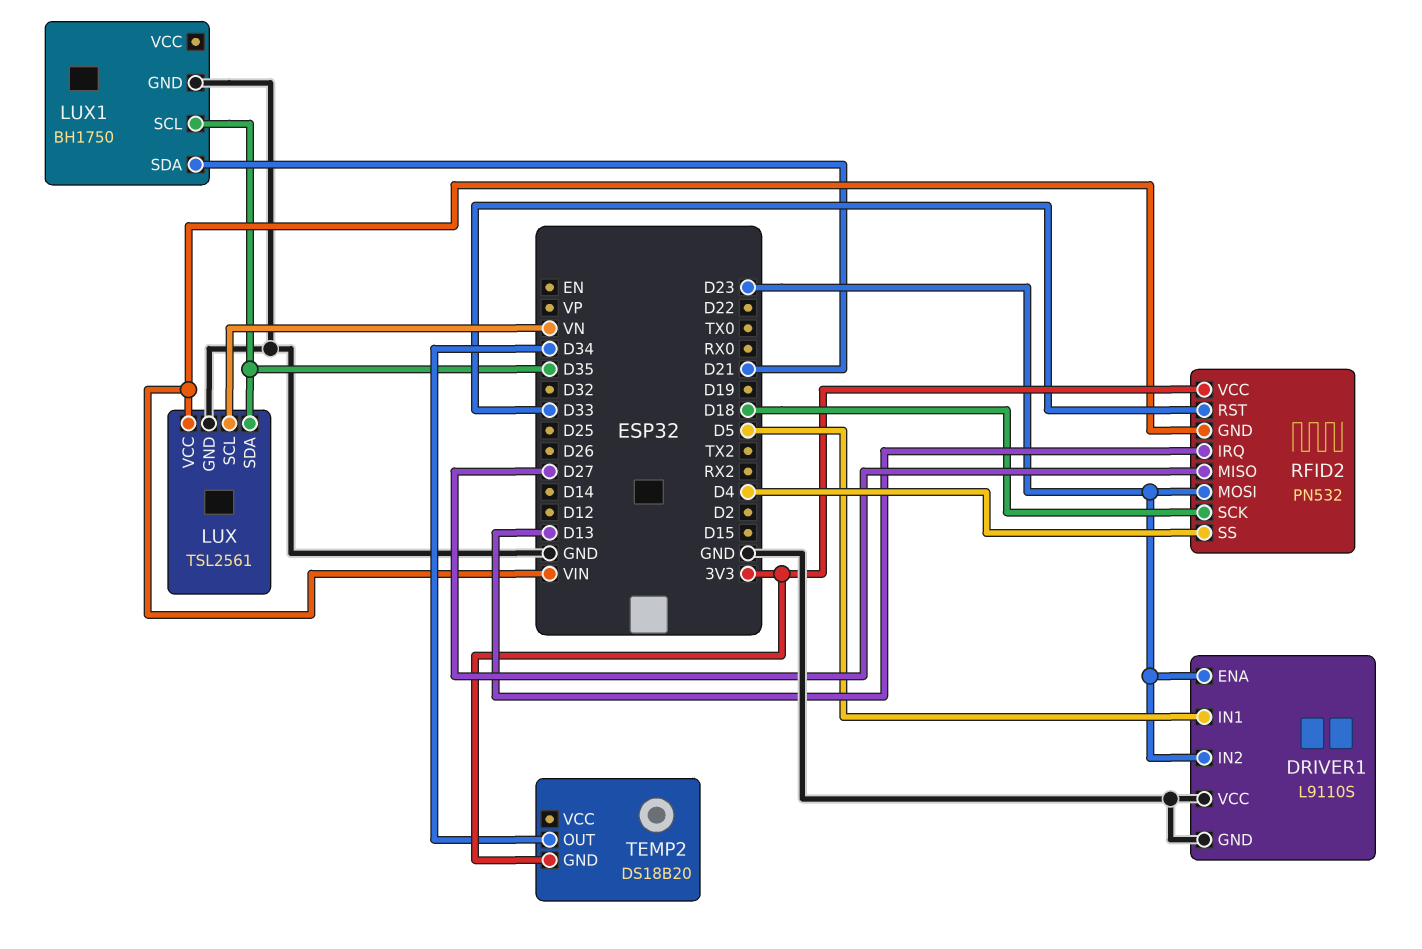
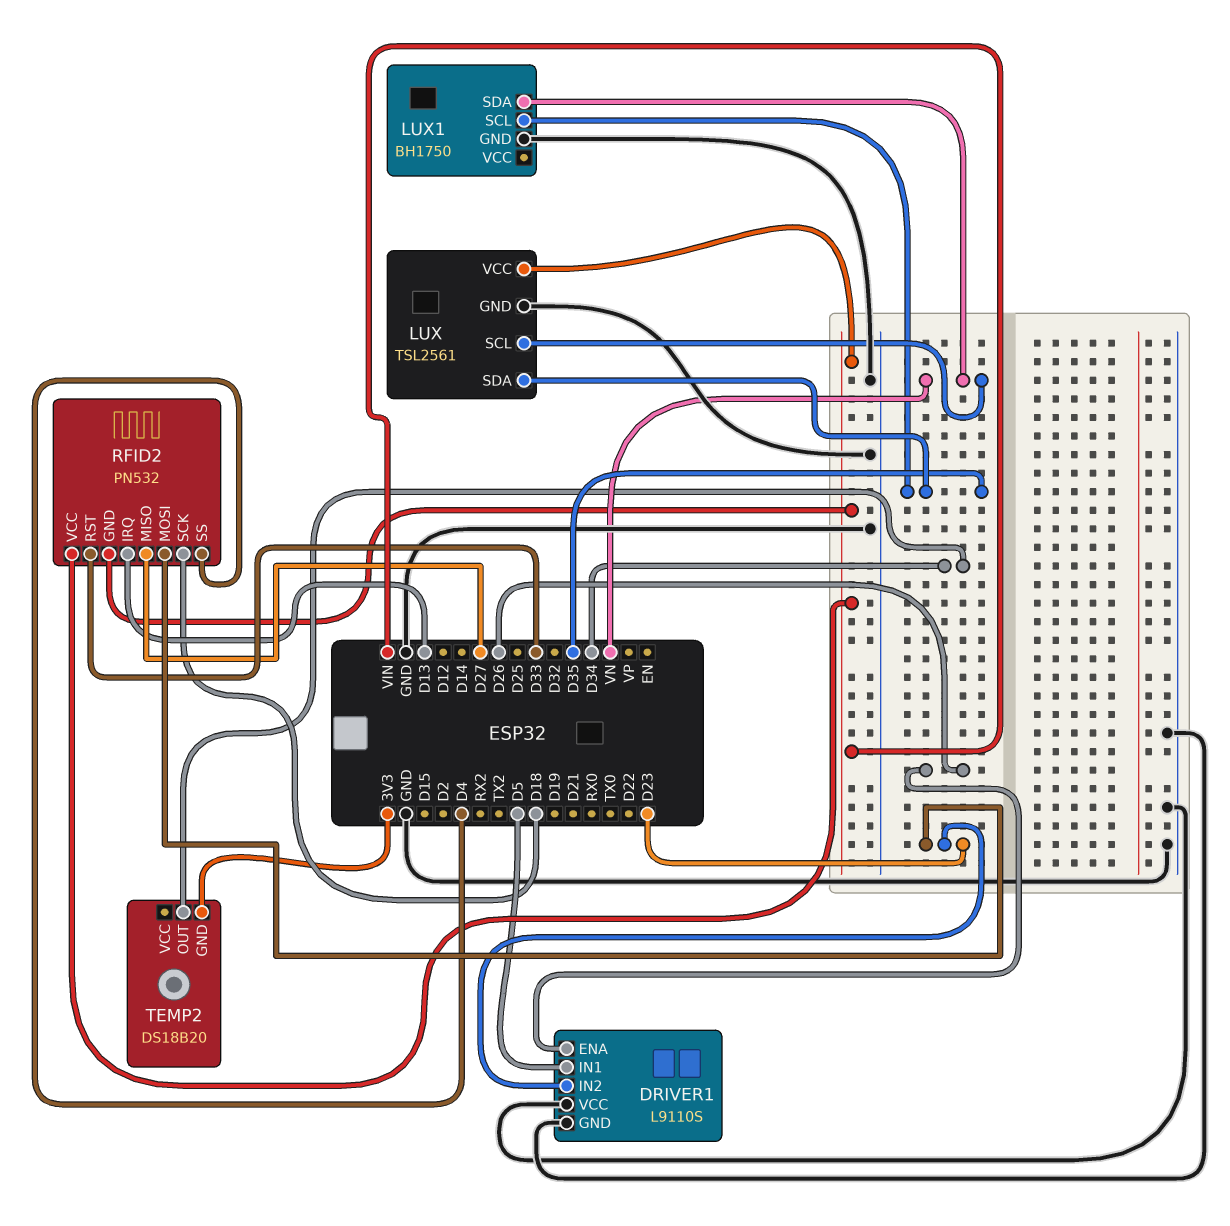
DRIVER1 pin ENA: D23 -> D26
LUX1 pin SDA: D21 -> VN
RFID2 pin VCC: 3V3 -> VIN

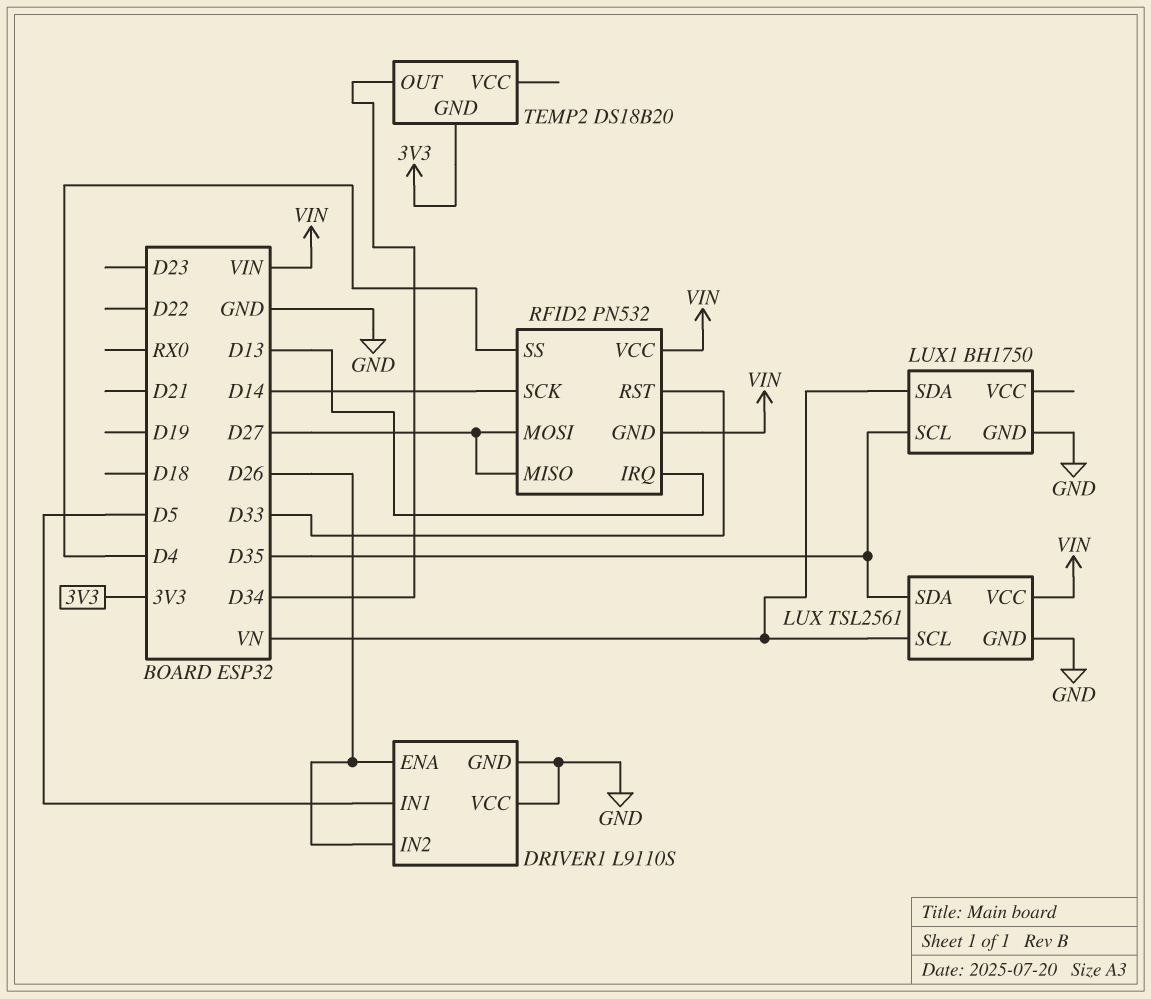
DRIVER1 pin IN2: D23 -> D26
RFID2 pin MOSI: D23 -> D27
RFID2 pin SCK: D18 -> D14

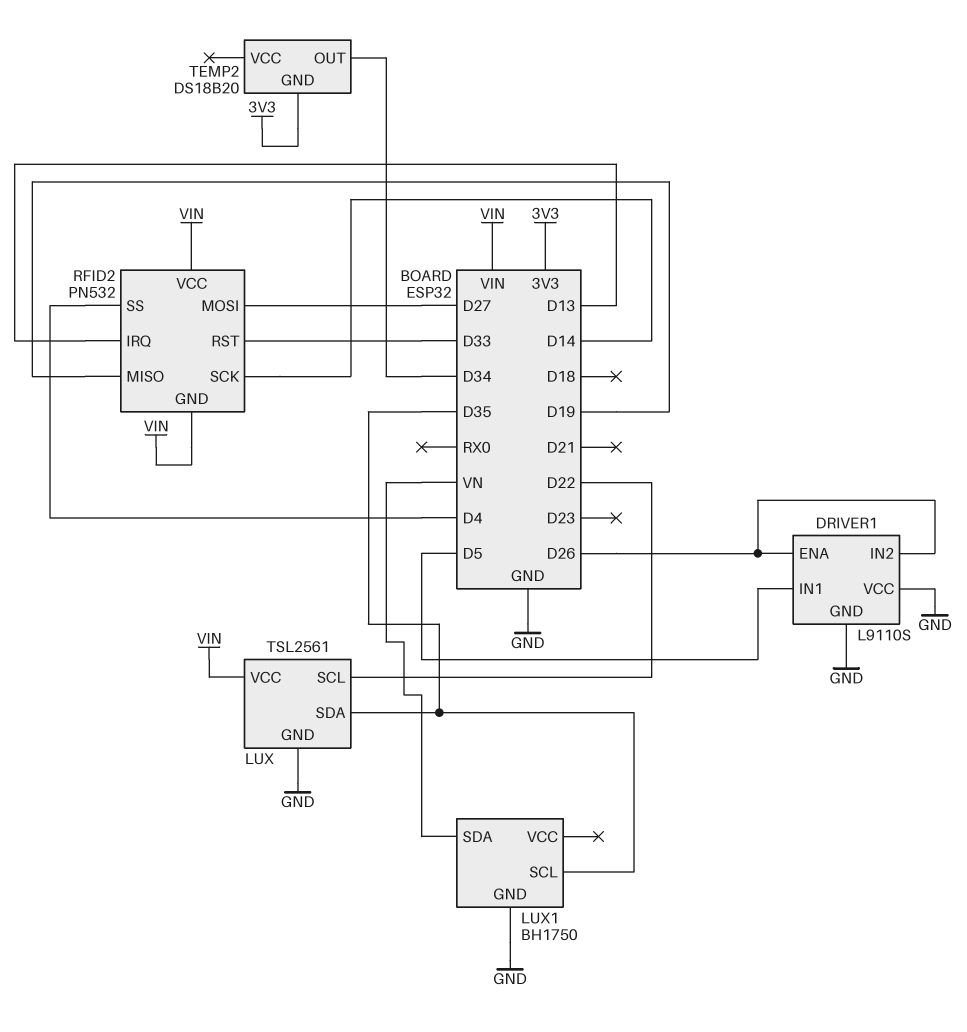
LUX pin SCL: VN -> D22
RFID2 pin MISO: D27 -> D19

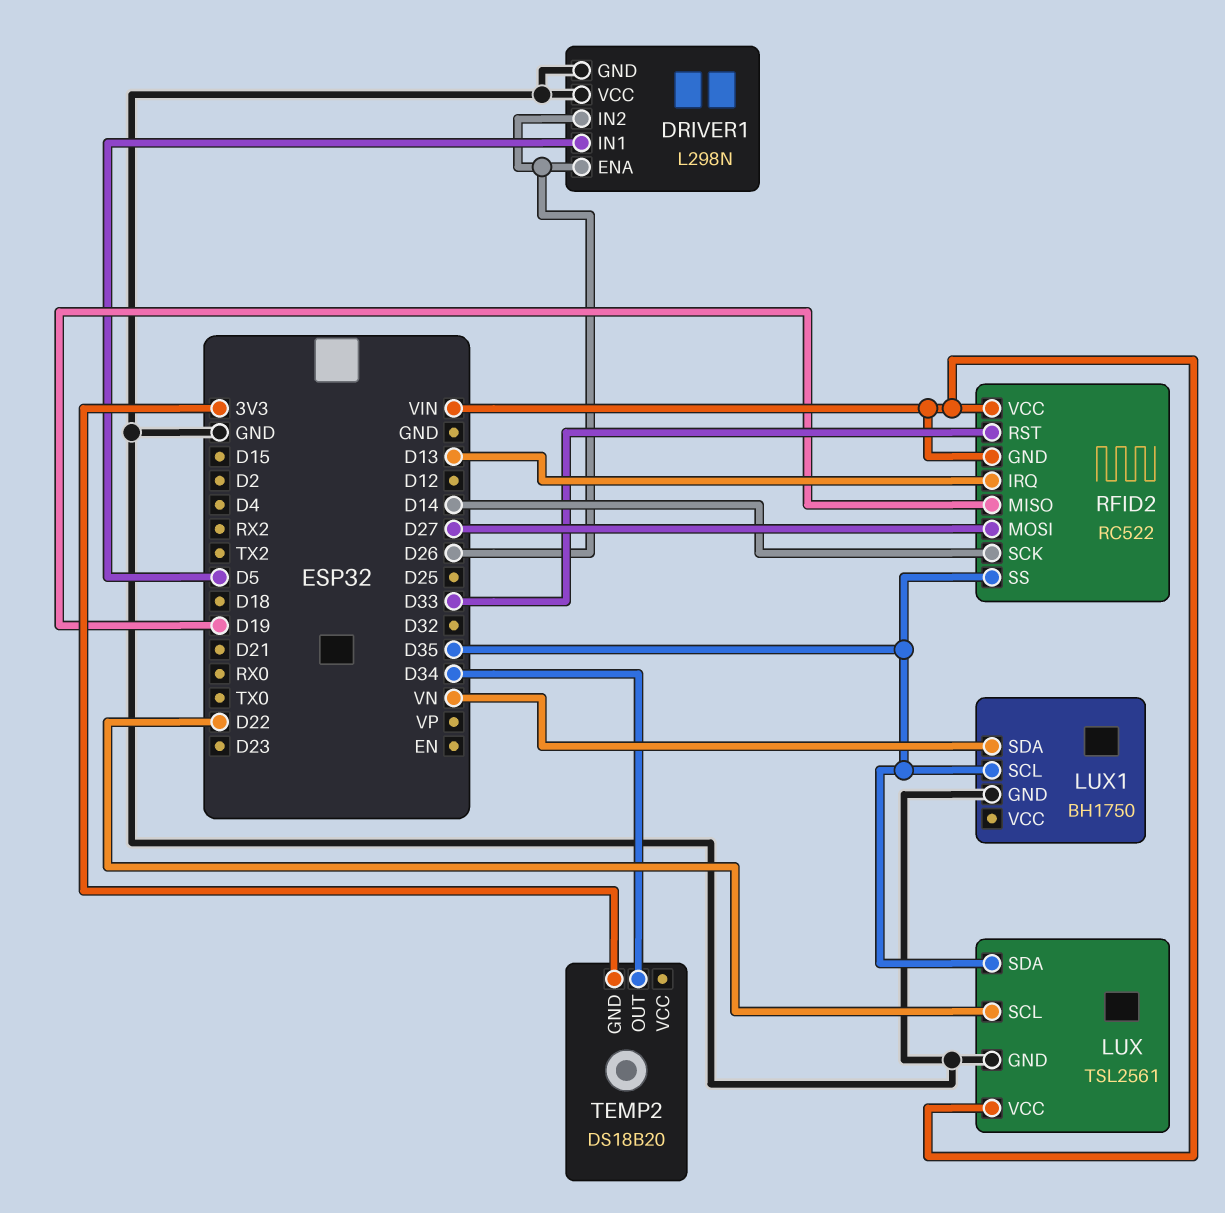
DRIVER1: L9110S -> L298N
RFID2: PN532 -> RC522
RFID2 pin SS: D4 -> D35

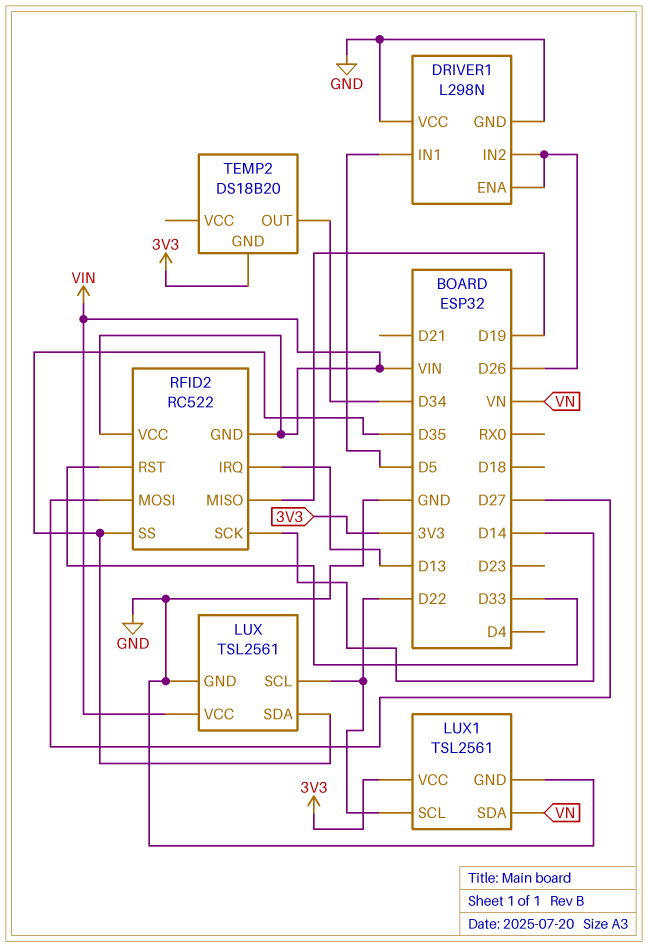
LUX1: BH1750 -> TSL2561
LUX1 pin SCL: D35 -> D22
LUX1 pin VCC: none -> 3V3

